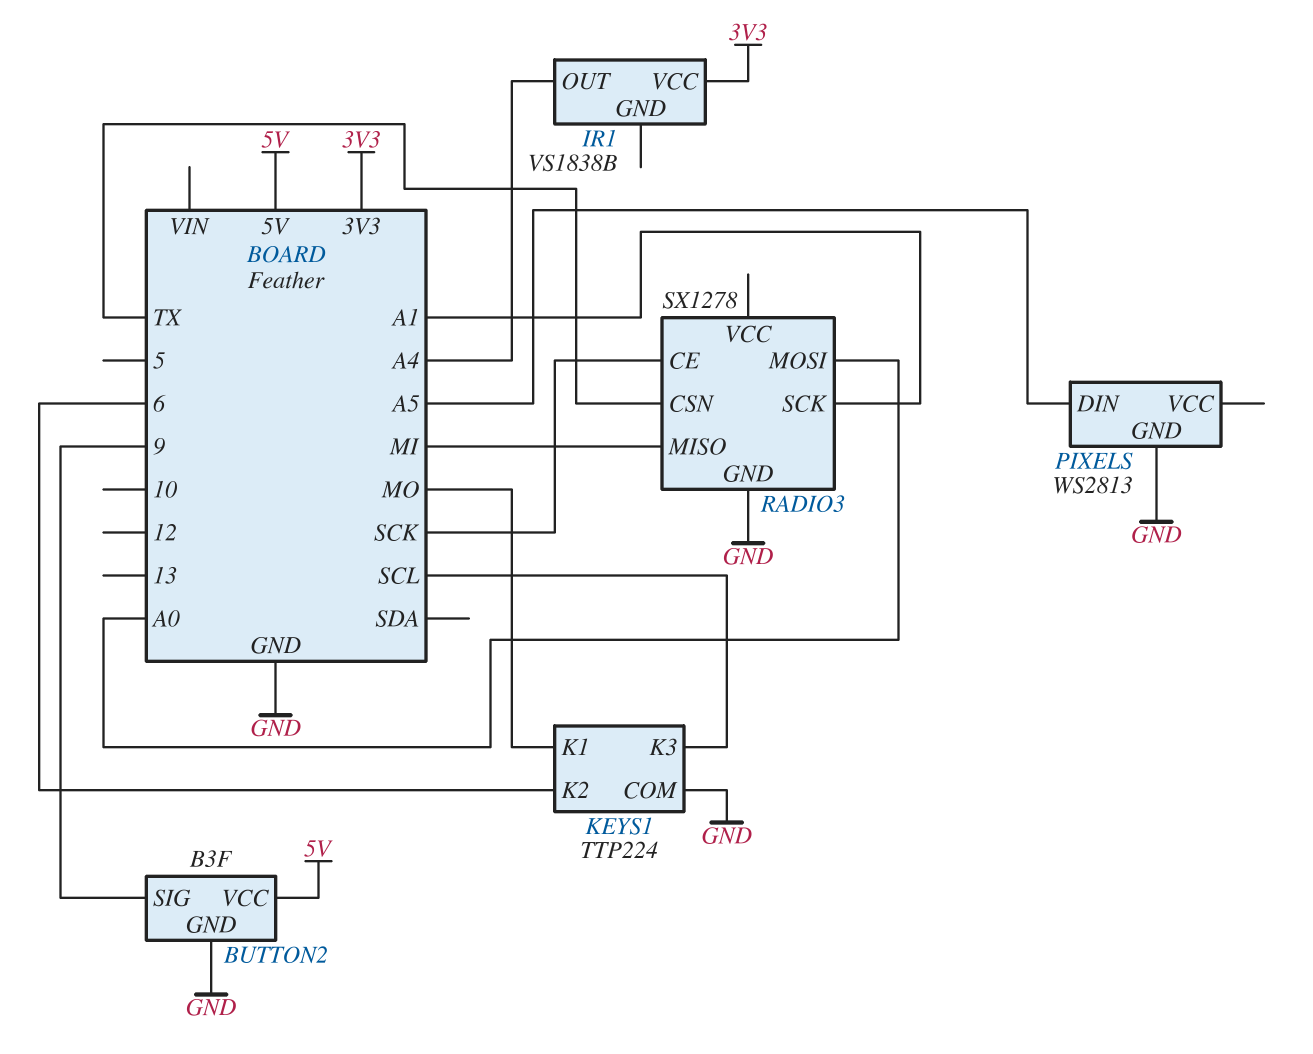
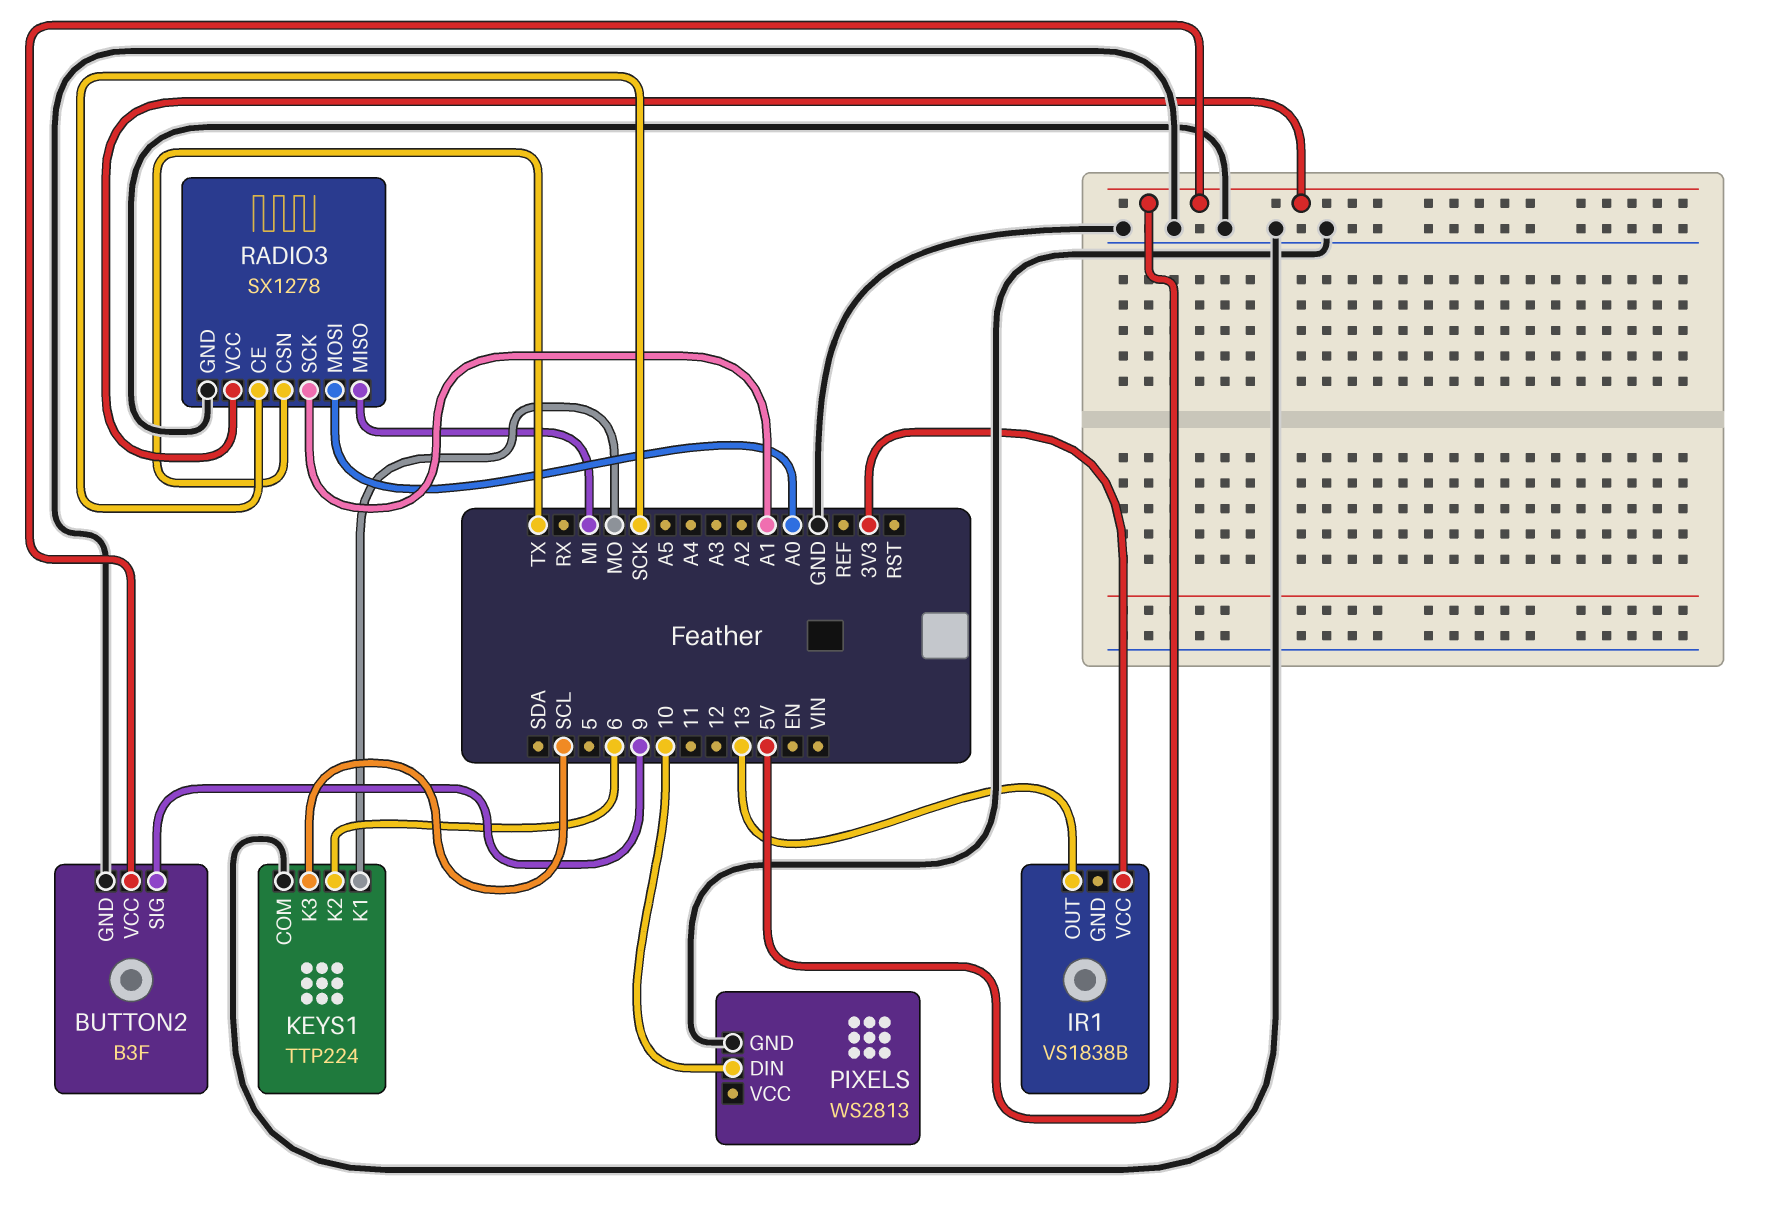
IR1 pin OUT: A4 -> 13
PIXELS pin DIN: A5 -> 10
RADIO3 pin VCC: none -> 5V

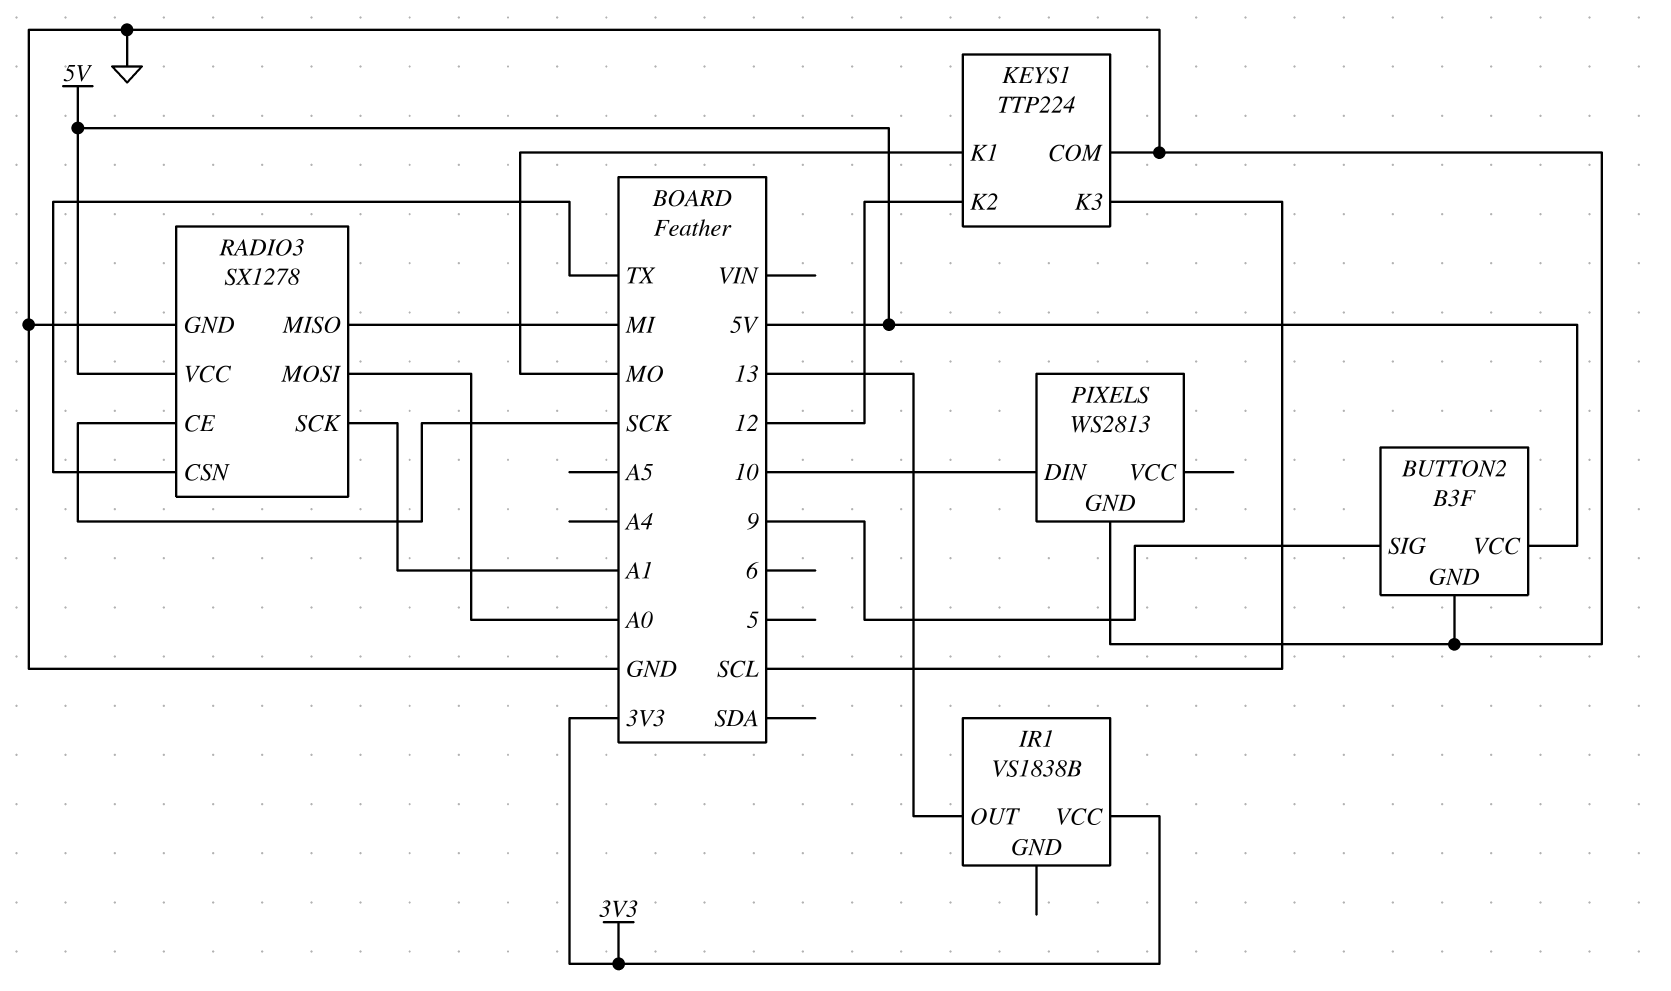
KEYS1 pin K2: 6 -> 12

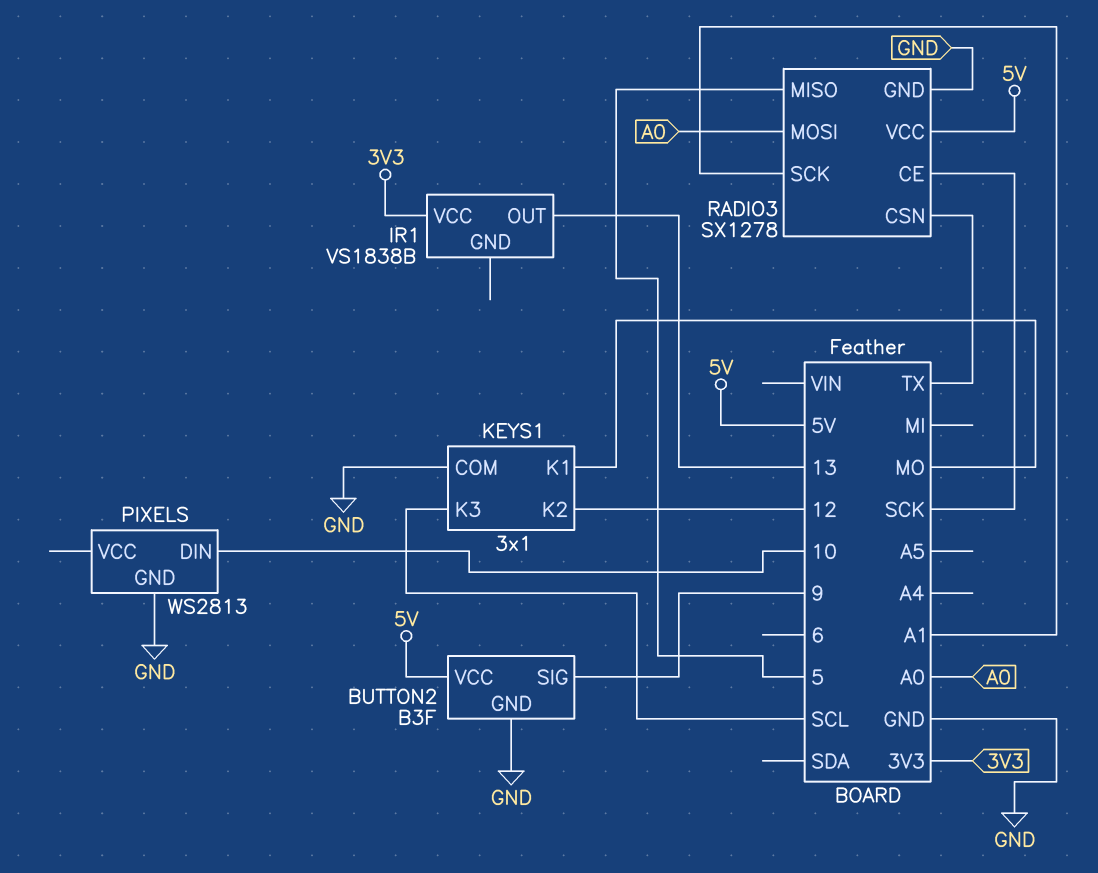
KEYS1: TTP224 -> 3x1
RADIO3 pin MISO: MI -> 5

